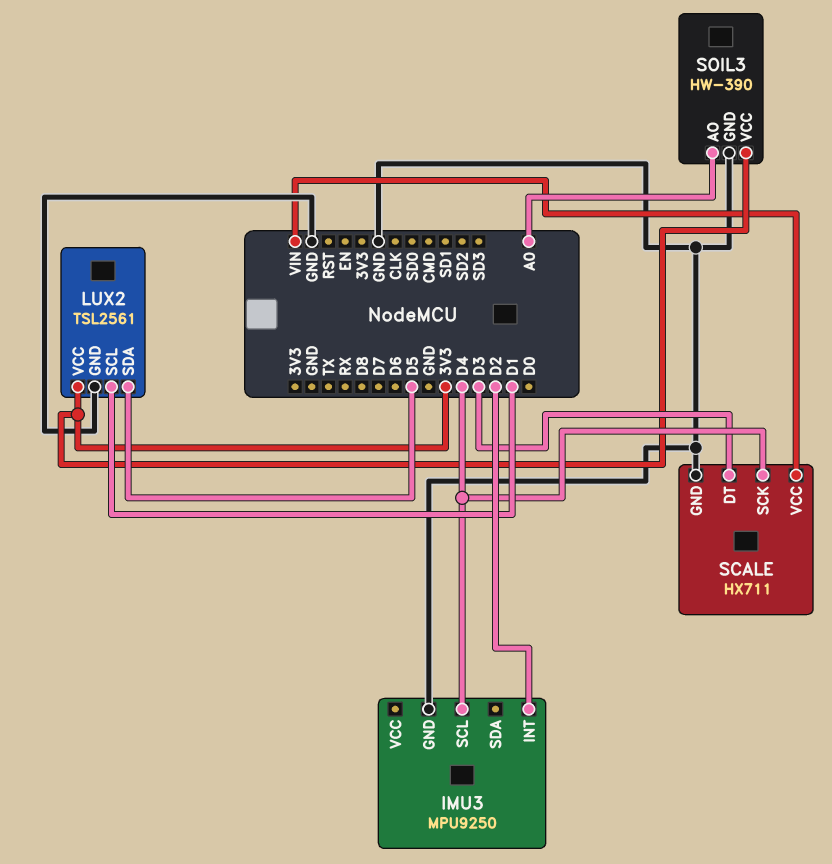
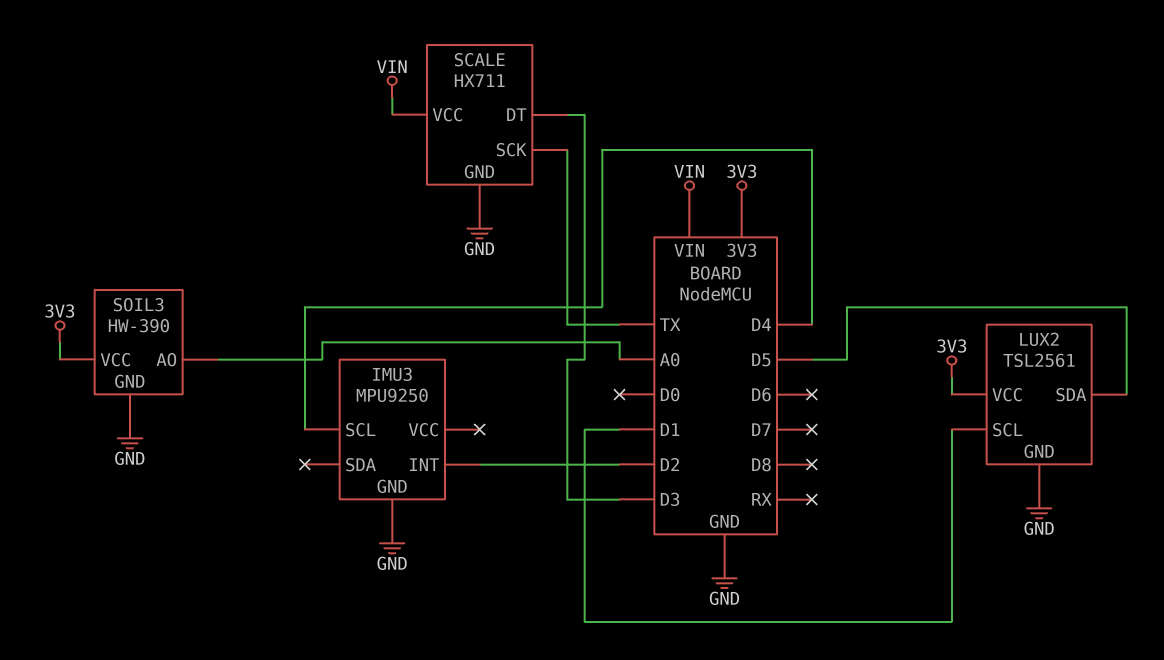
SCALE pin SCK: D4 -> TX

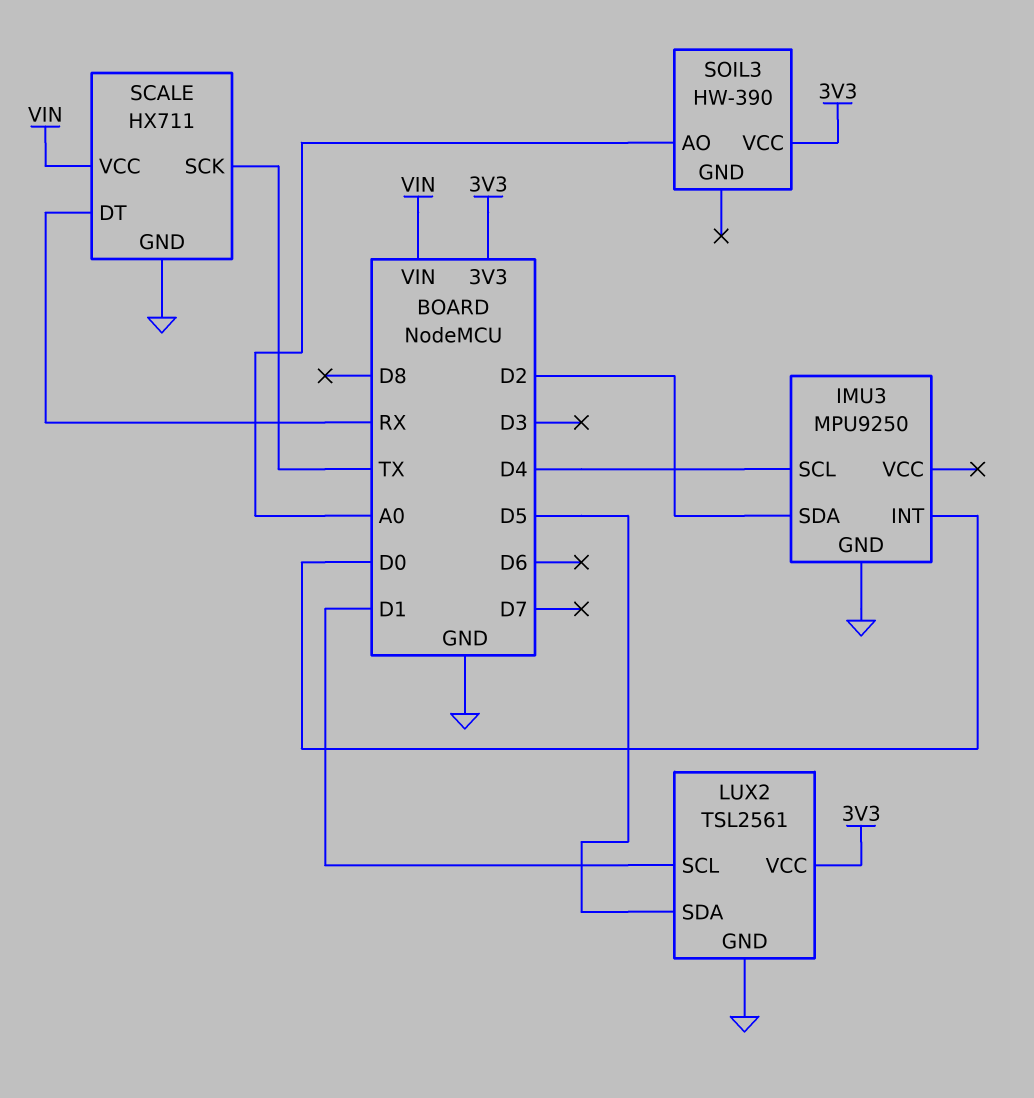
IMU3 pin INT: D2 -> D0
IMU3 pin SDA: none -> D2
SCALE pin DT: D3 -> RX
SOIL3 pin GND: GND -> none

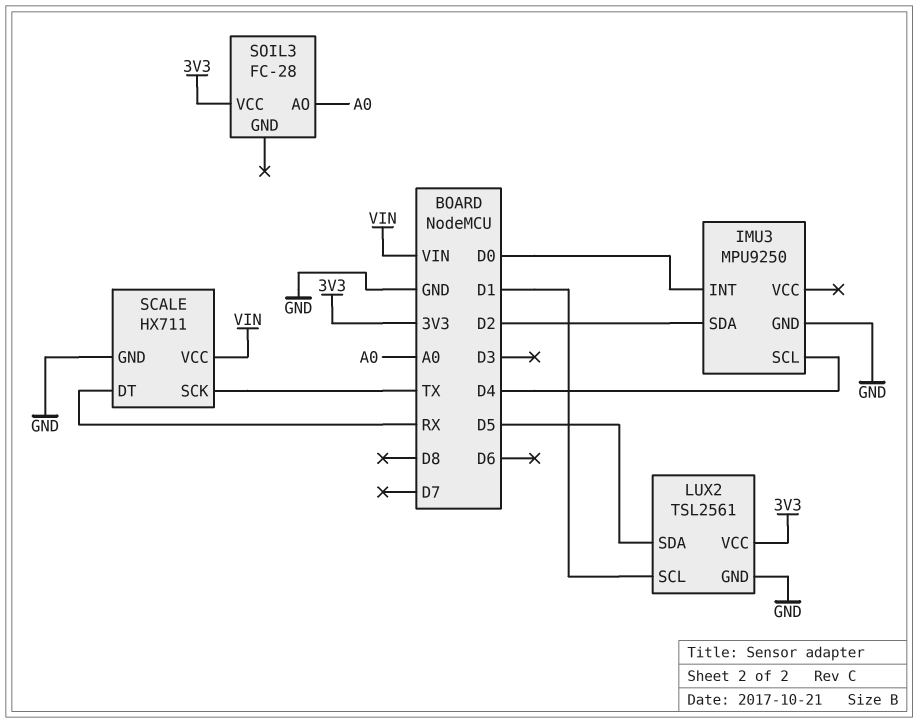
SOIL3: HW-390 -> FC-28

